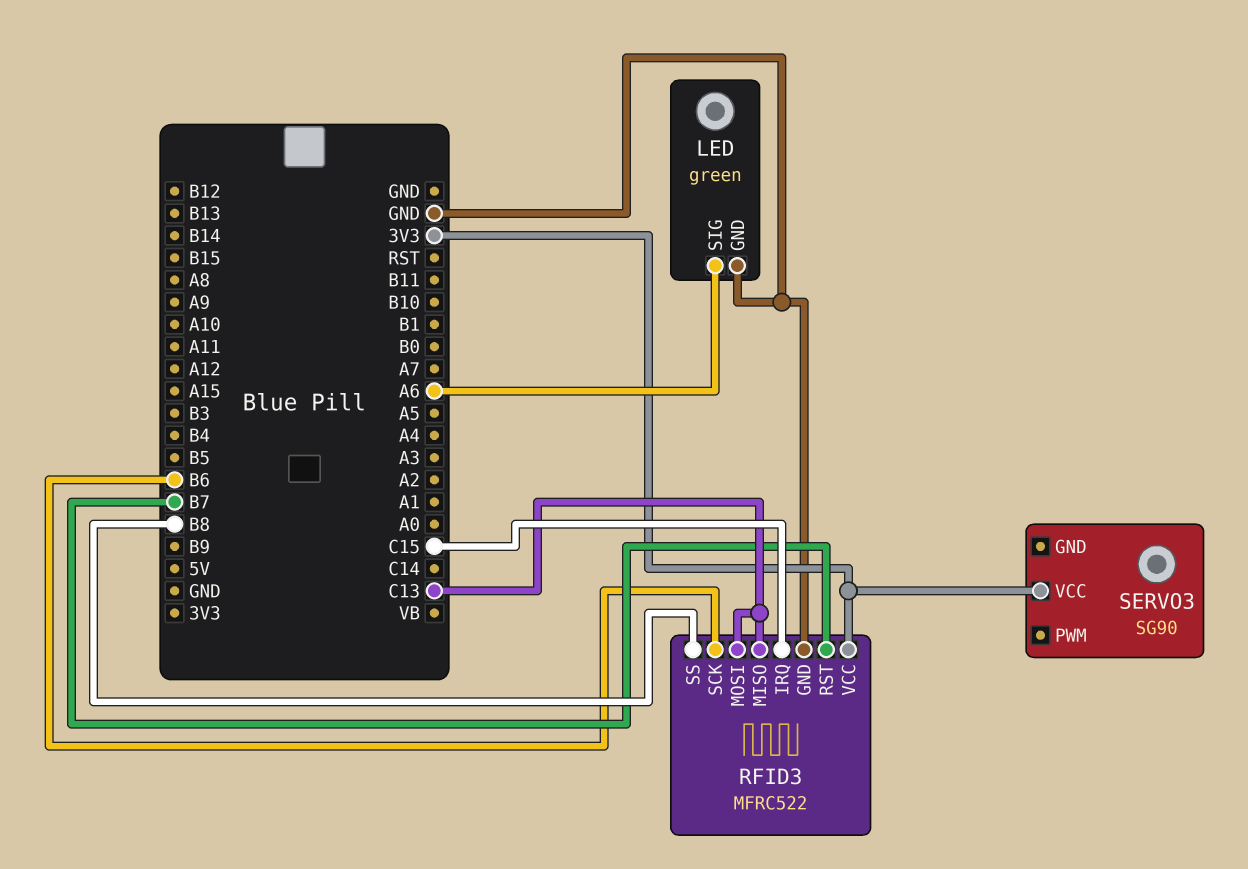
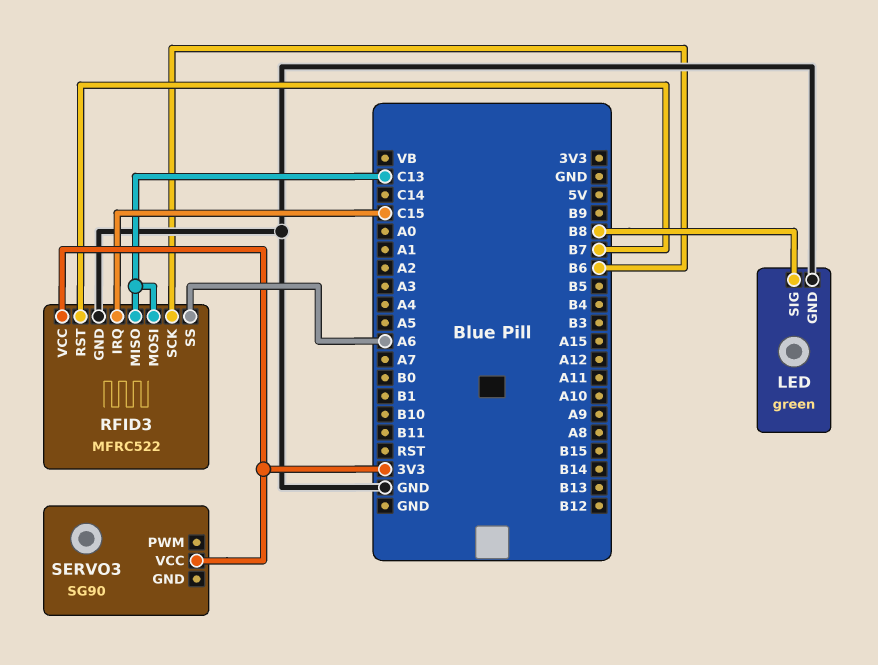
LED pin SIG: A6 -> B8
RFID3 pin SS: B8 -> A6

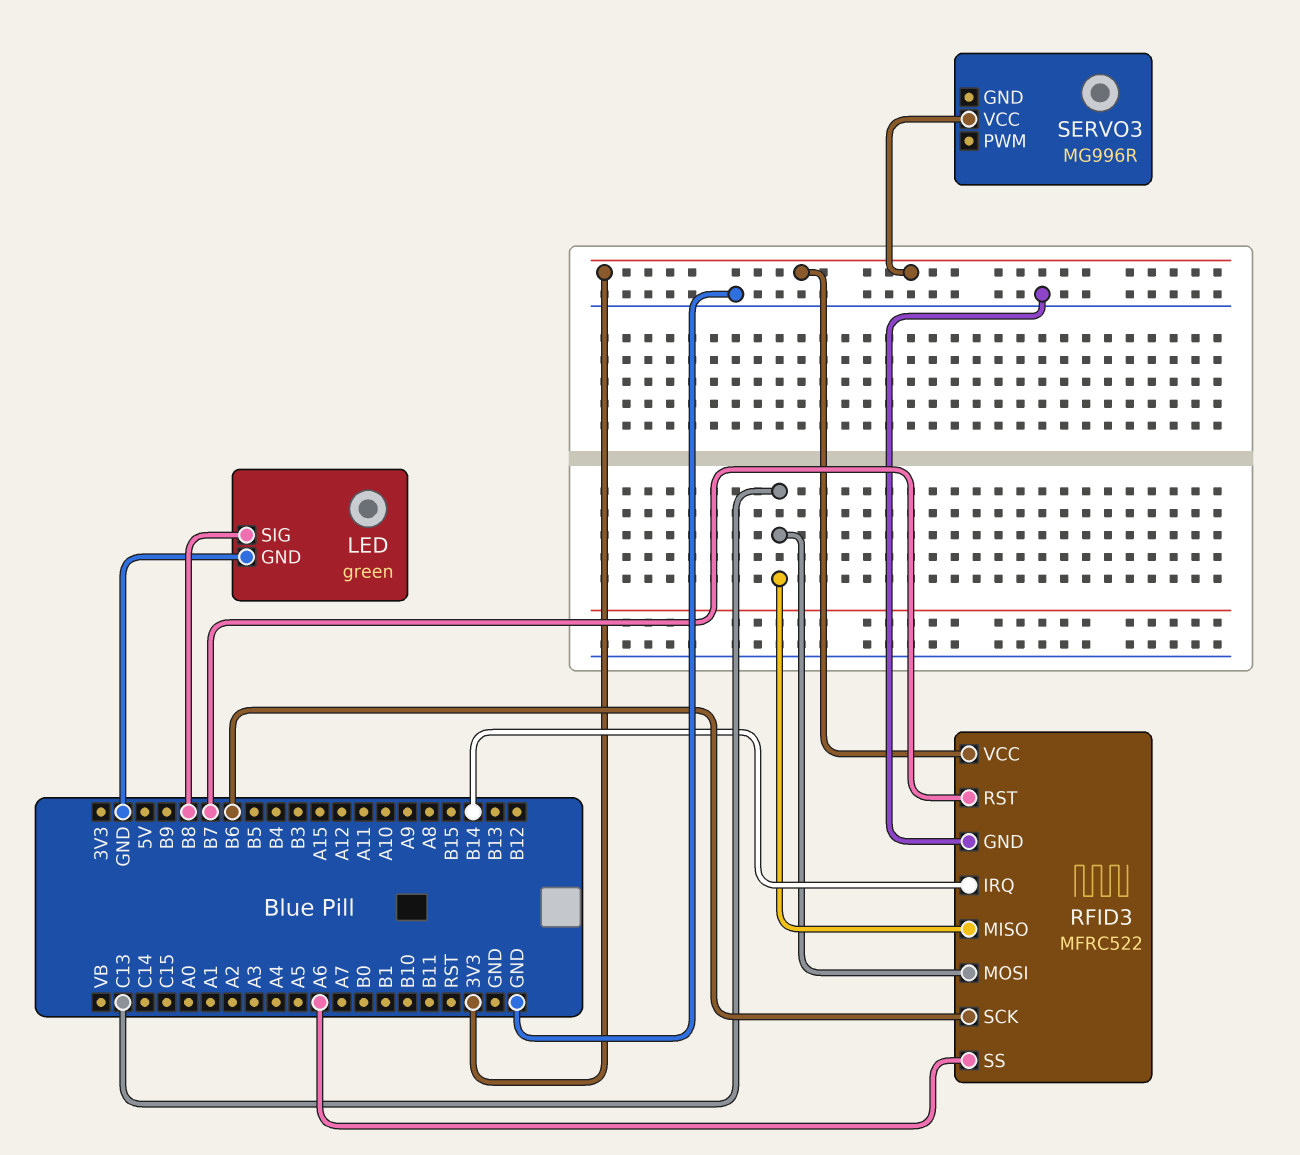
RFID3 pin IRQ: C15 -> B14
SERVO3: SG90 -> MG996R

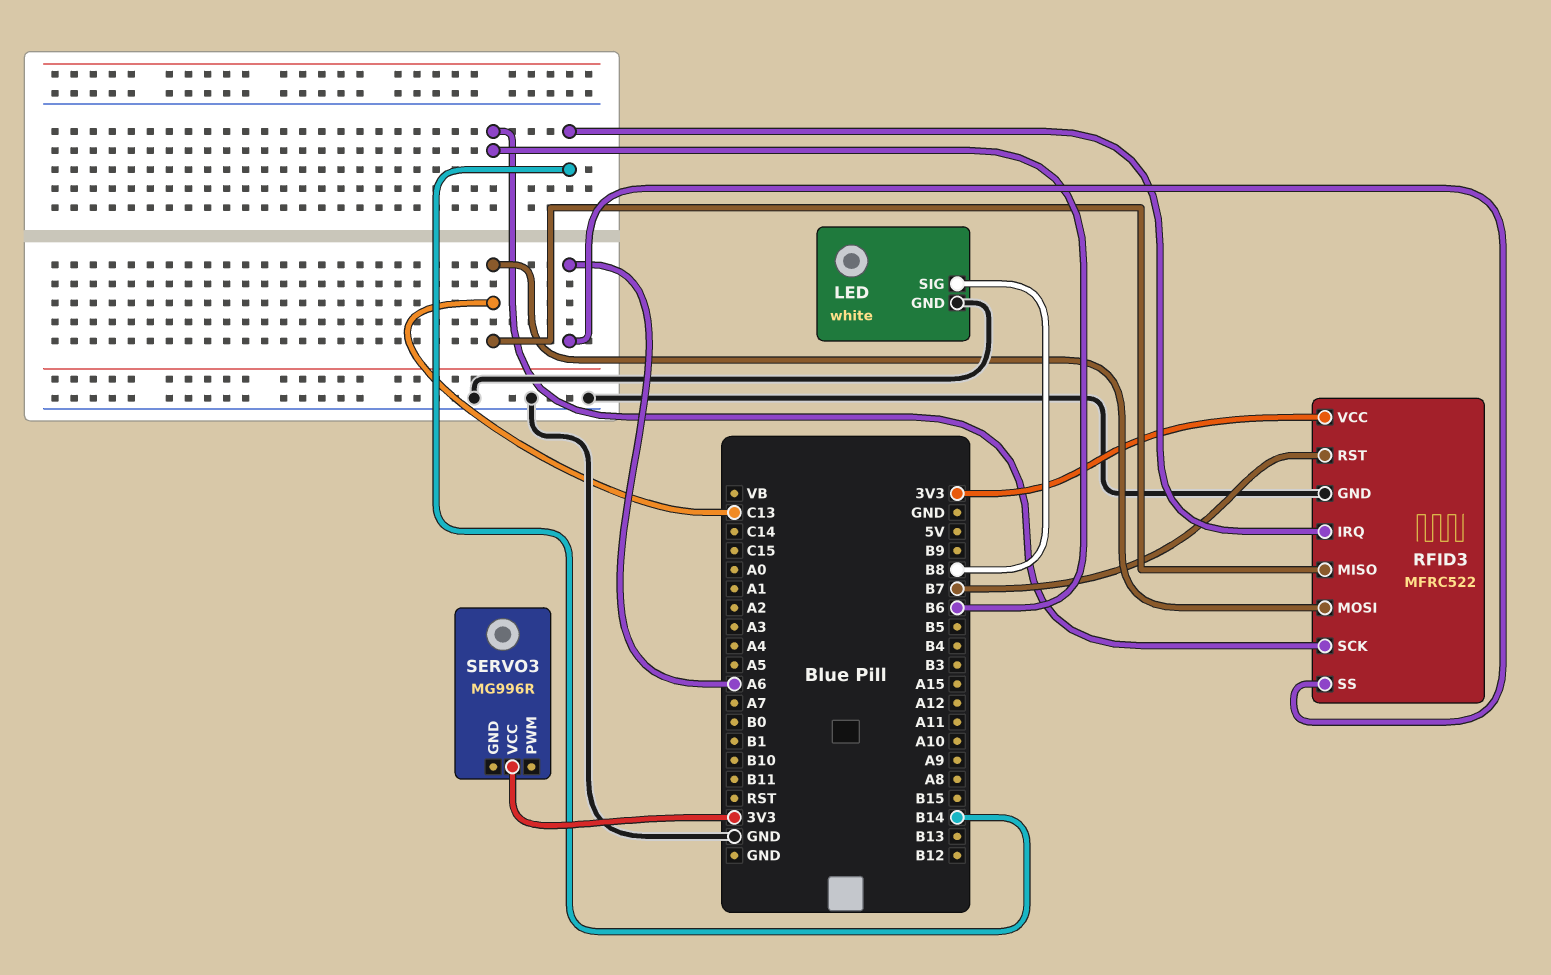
LED: green -> white

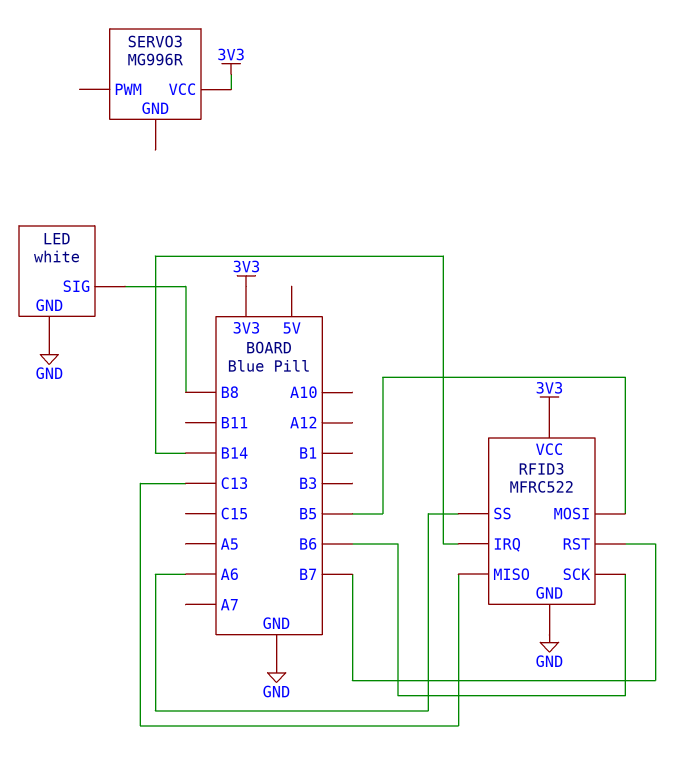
RFID3 pin MOSI: C13 -> B5

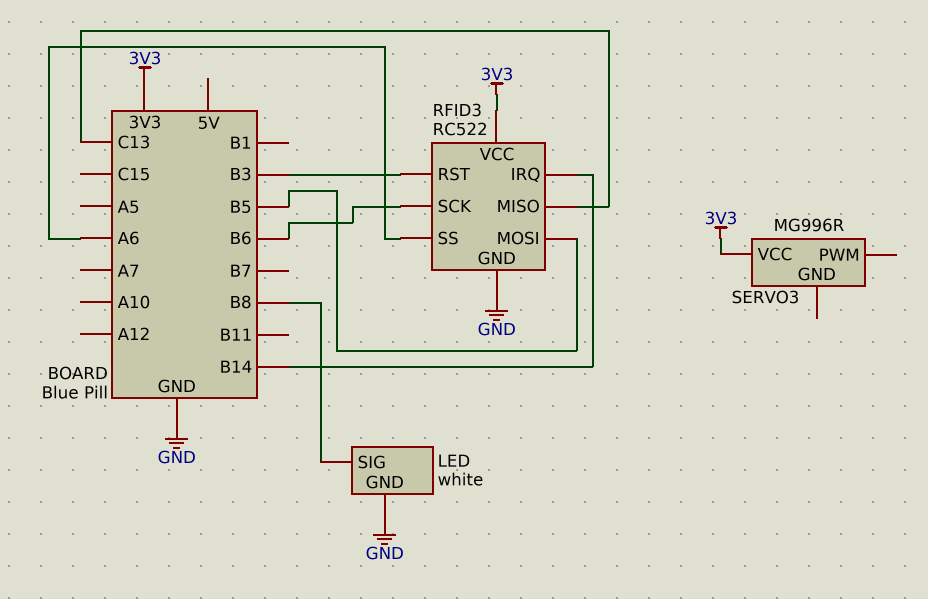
RFID3: MFRC522 -> RC522
RFID3 pin RST: B7 -> B3

